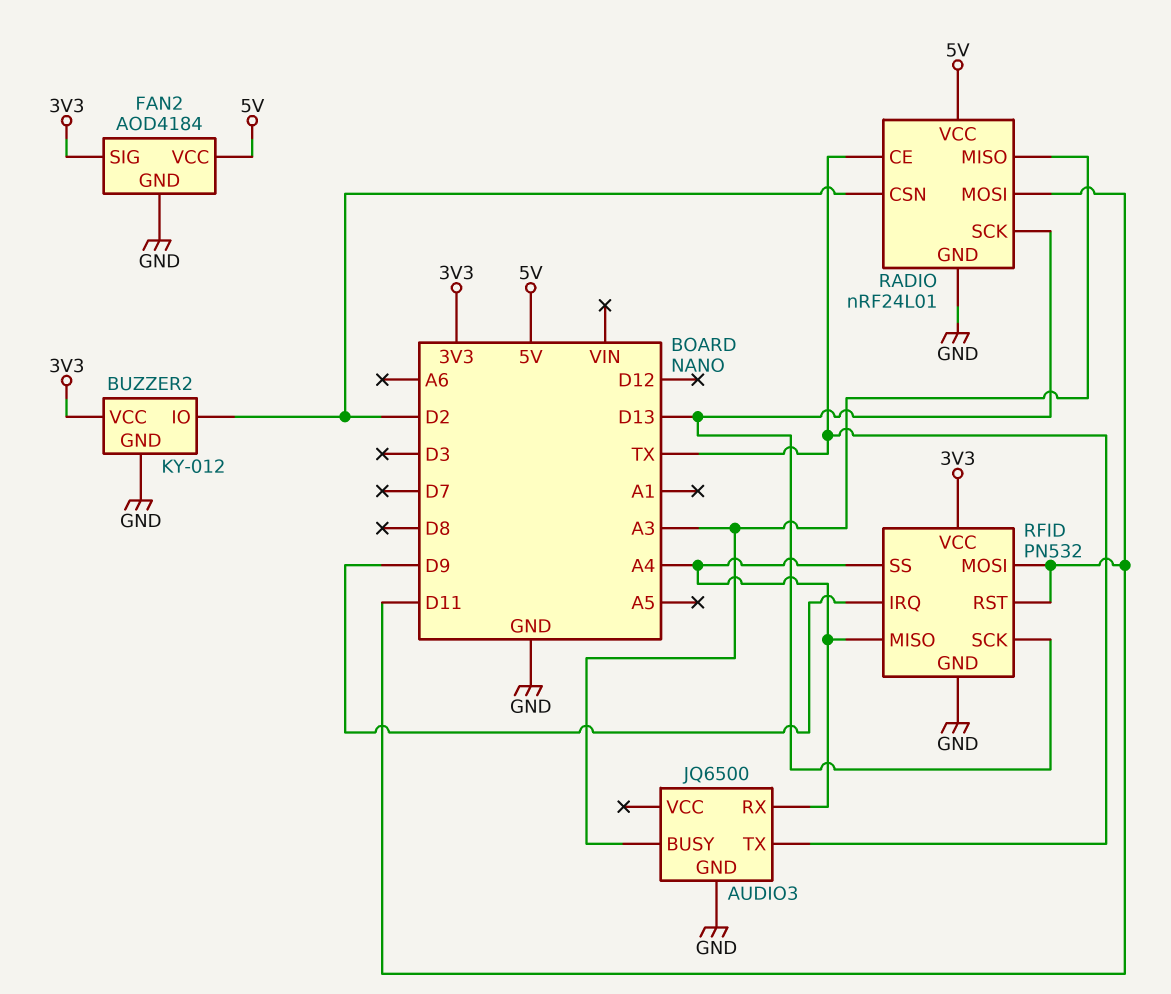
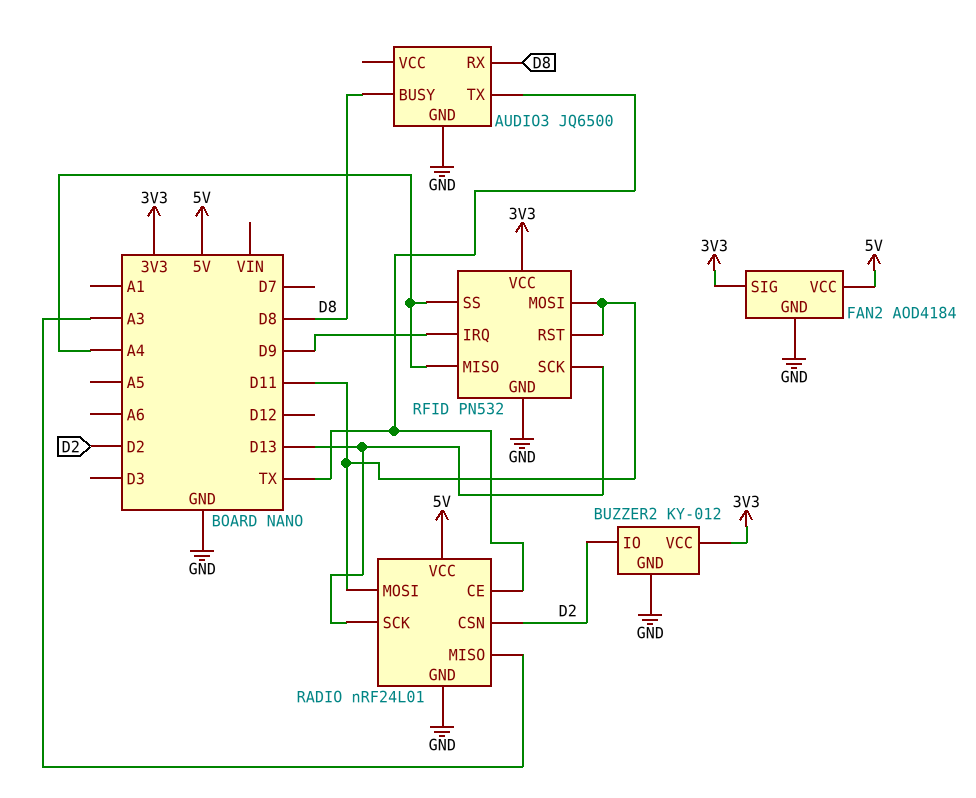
AUDIO3 pin BUSY: A3 -> D8
AUDIO3 pin RX: A4 -> D8

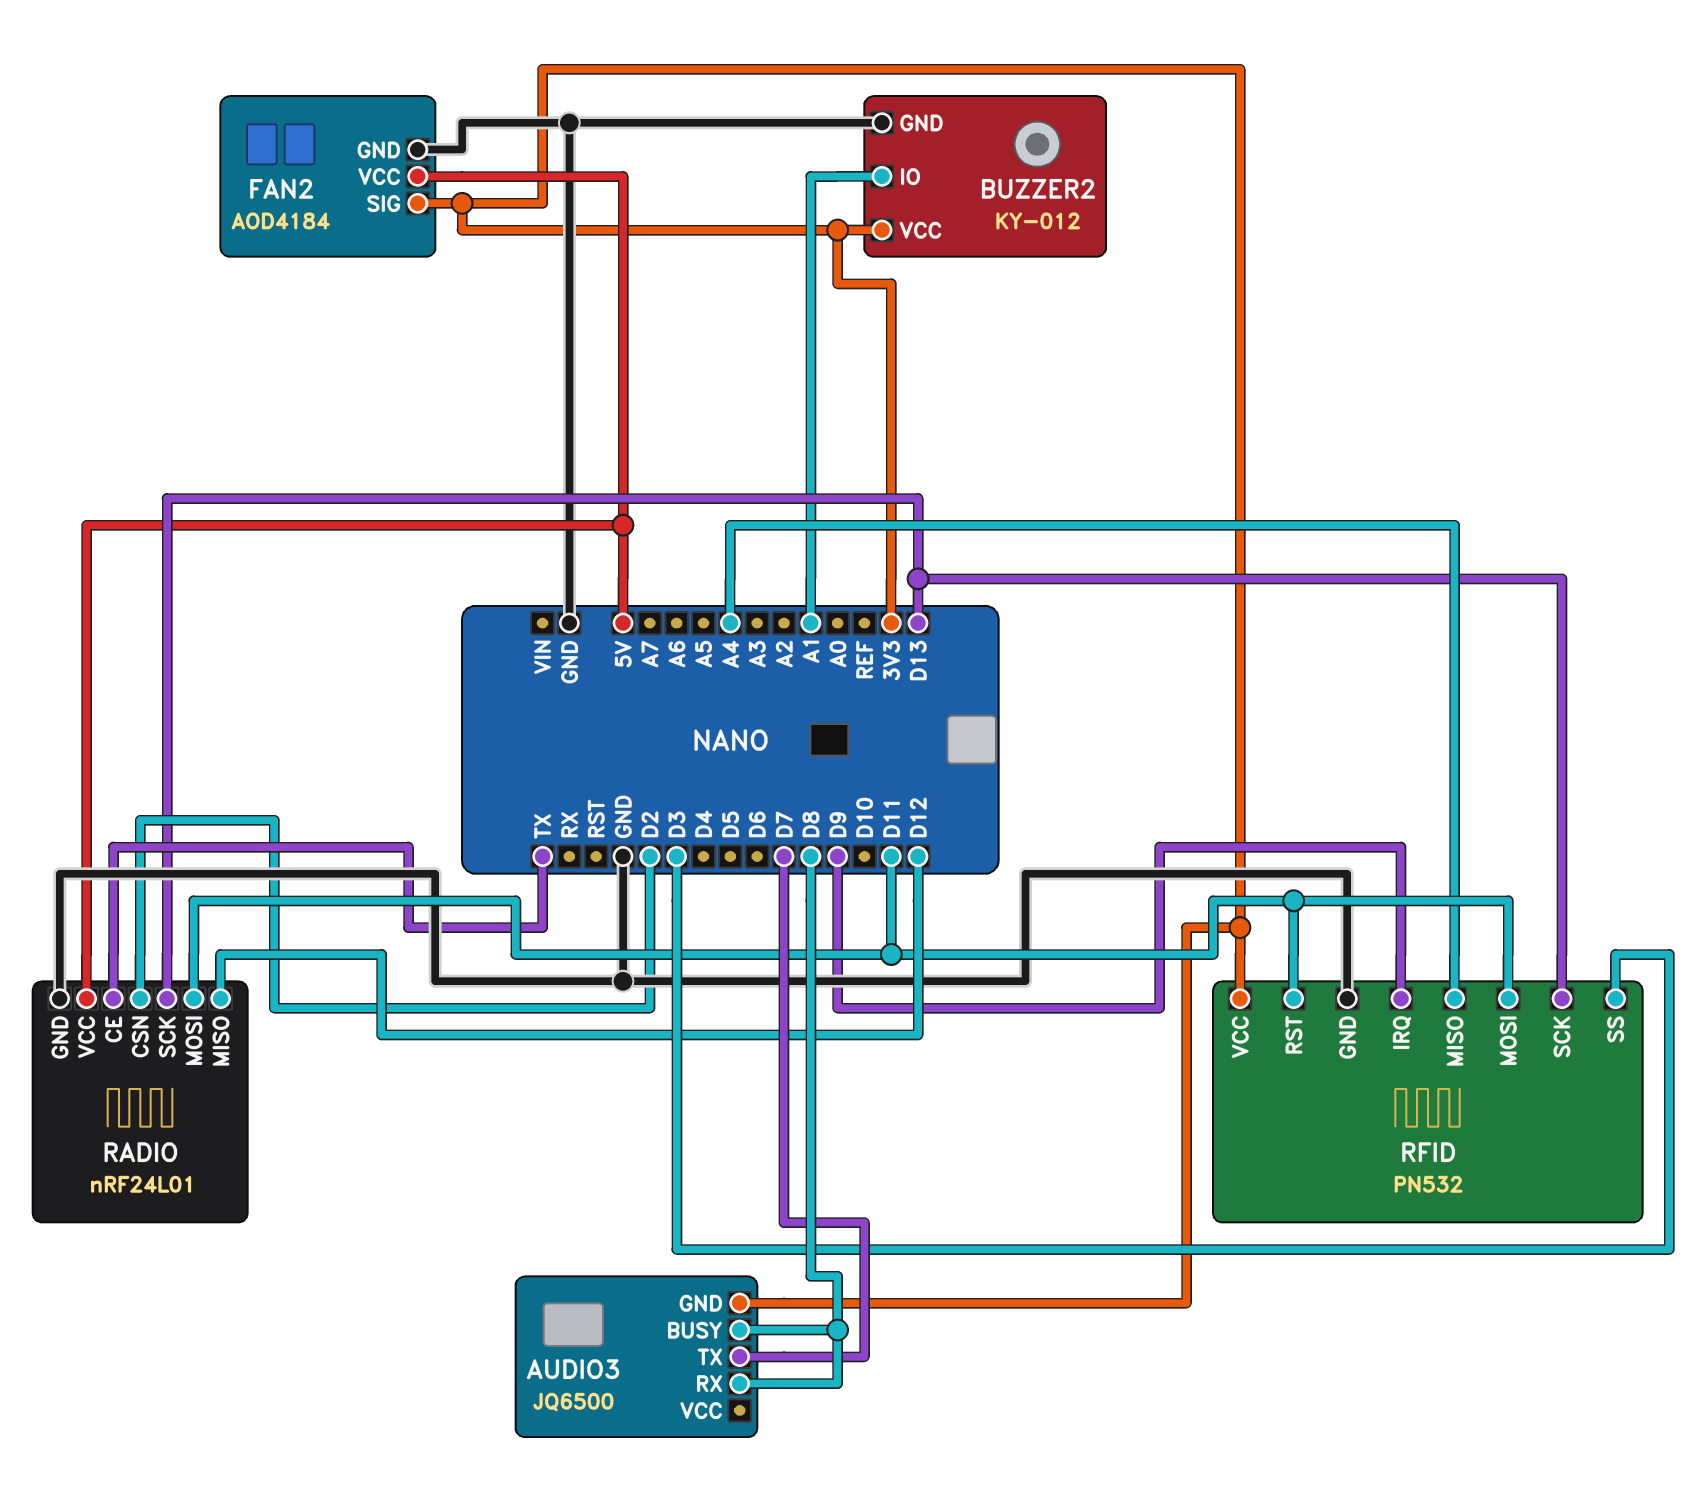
AUDIO3 pin GND: GND -> 3V3
AUDIO3 pin TX: TX -> D7
BUZZER2 pin IO: D2 -> A1
RADIO pin MISO: A3 -> D12
RFID pin SS: A4 -> D3

